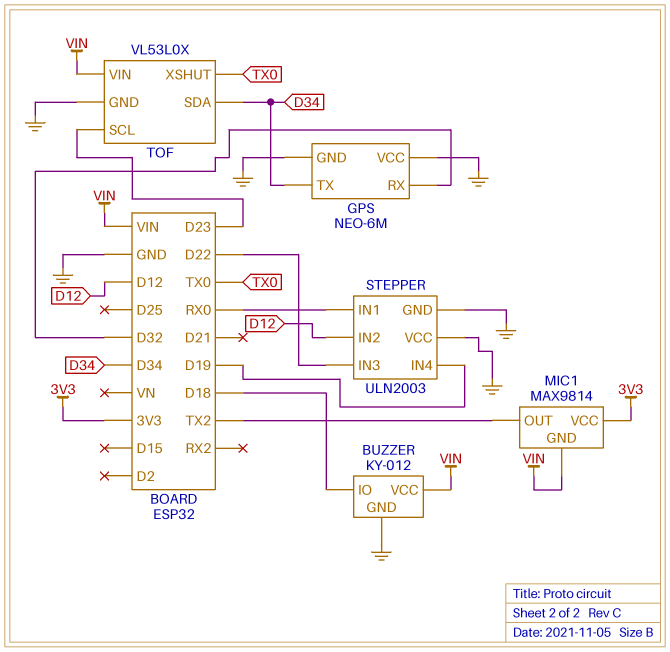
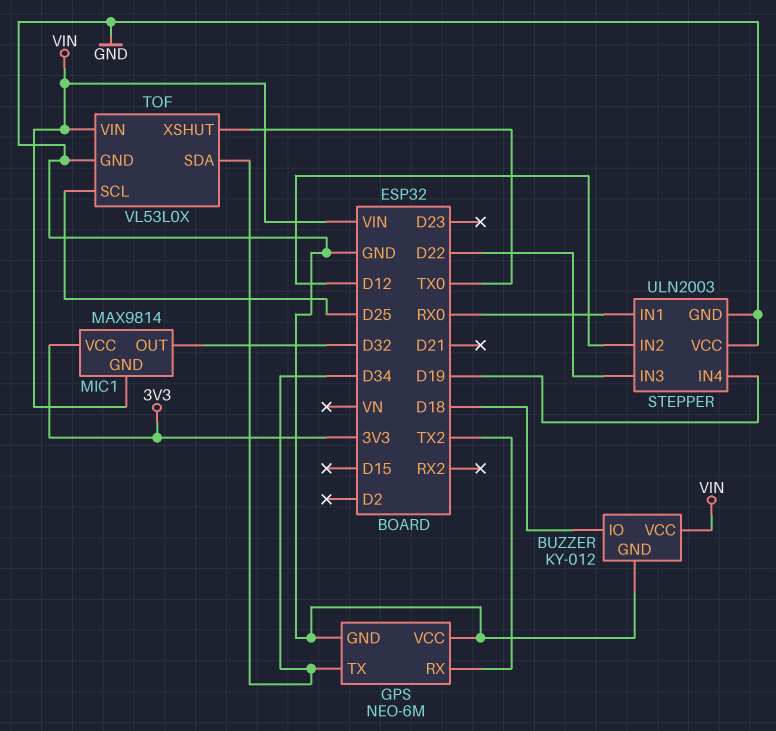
GPS pin RX: D32 -> TX2
MIC1 pin OUT: TX2 -> D32
TOF pin SCL: D23 -> D25

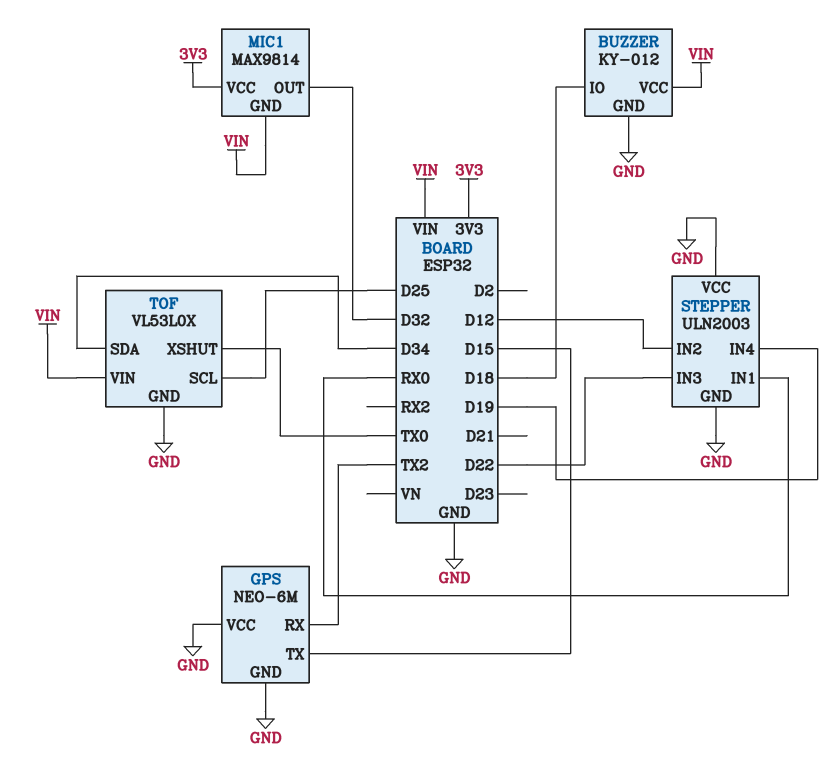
GPS pin TX: D34 -> D15

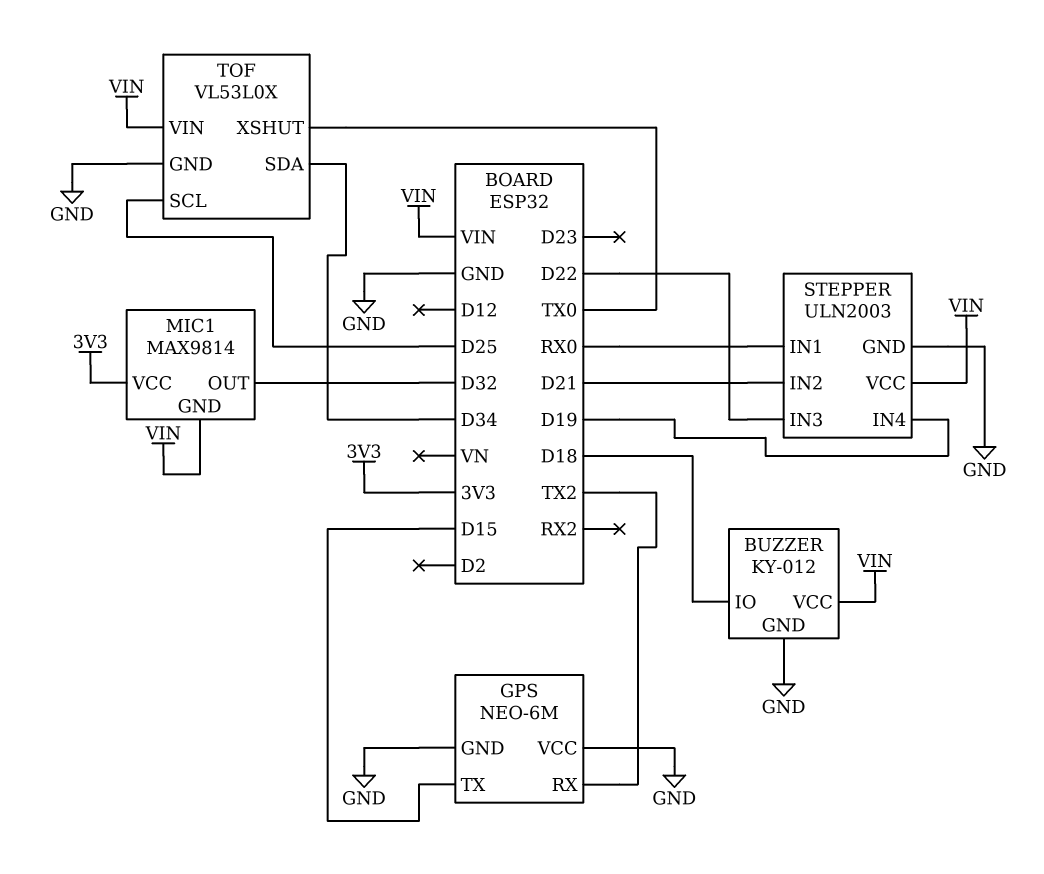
STEPPER pin IN2: D12 -> D21
STEPPER pin VCC: GND -> VIN

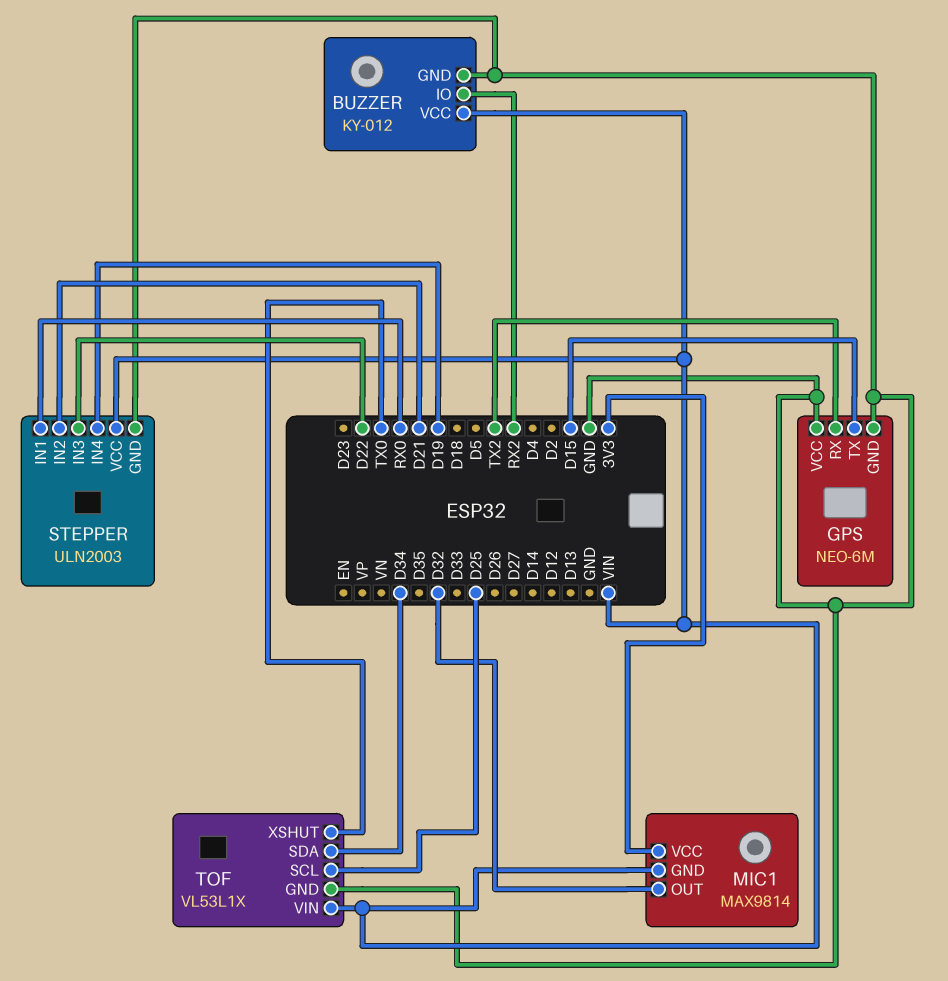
BUZZER pin IO: D18 -> RX2
TOF: VL53L0X -> VL53L1X

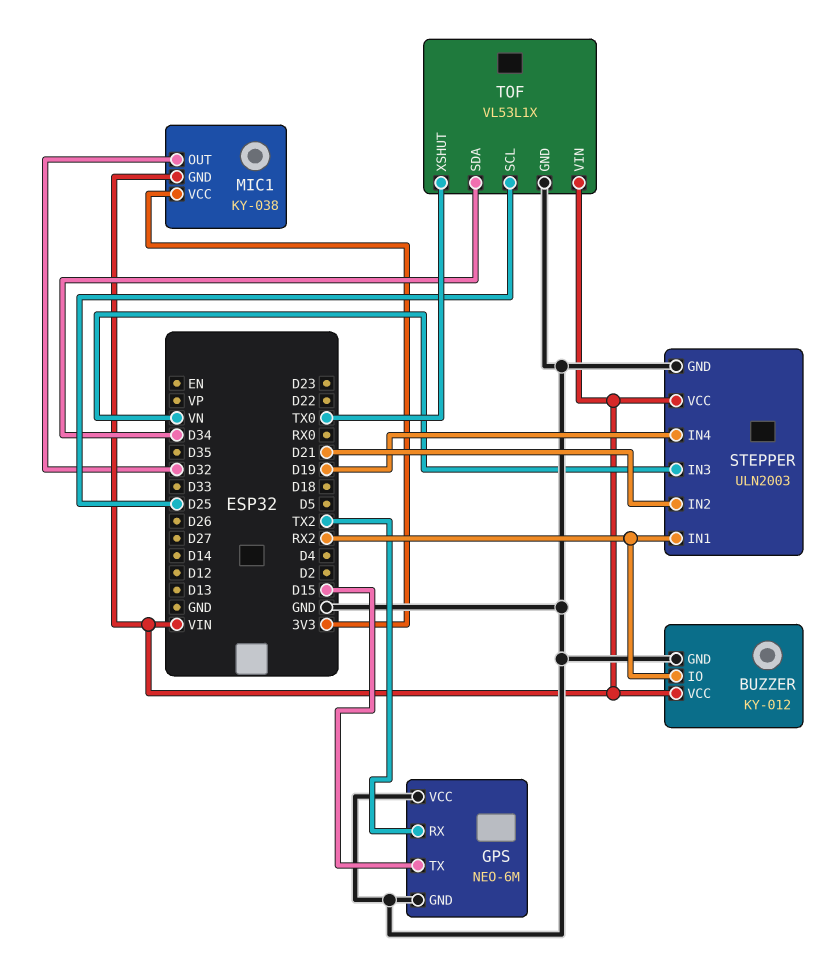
MIC1: MAX9814 -> KY-038
STEPPER pin IN1: RX0 -> RX2
STEPPER pin IN3: D22 -> VN

